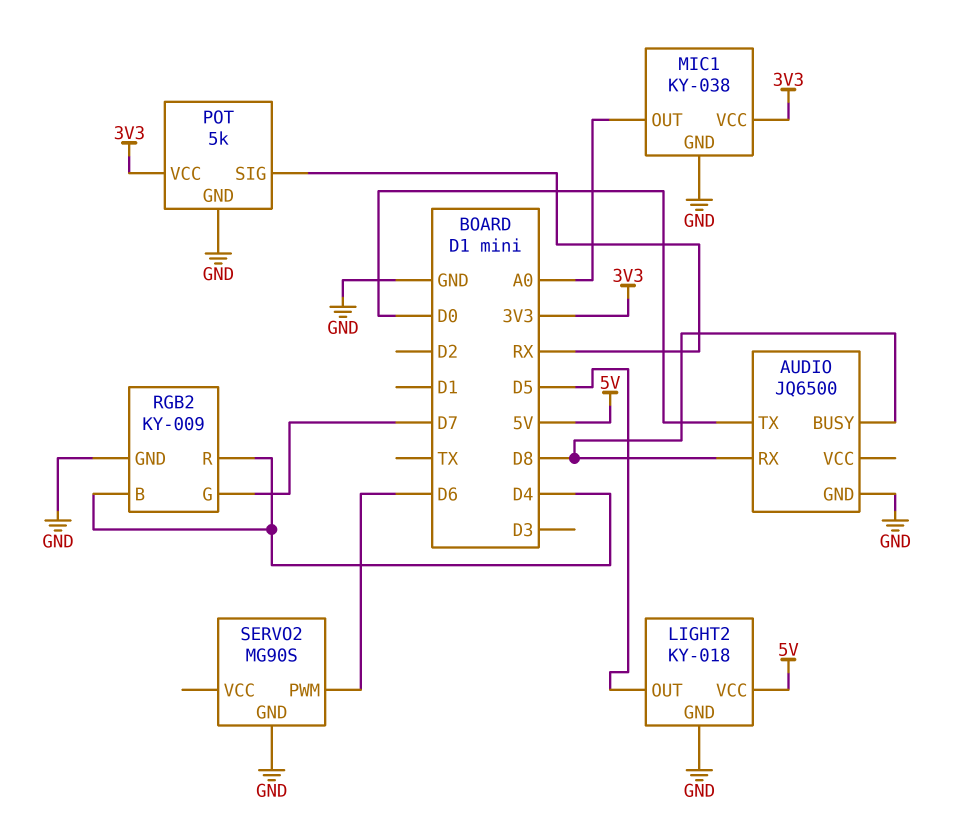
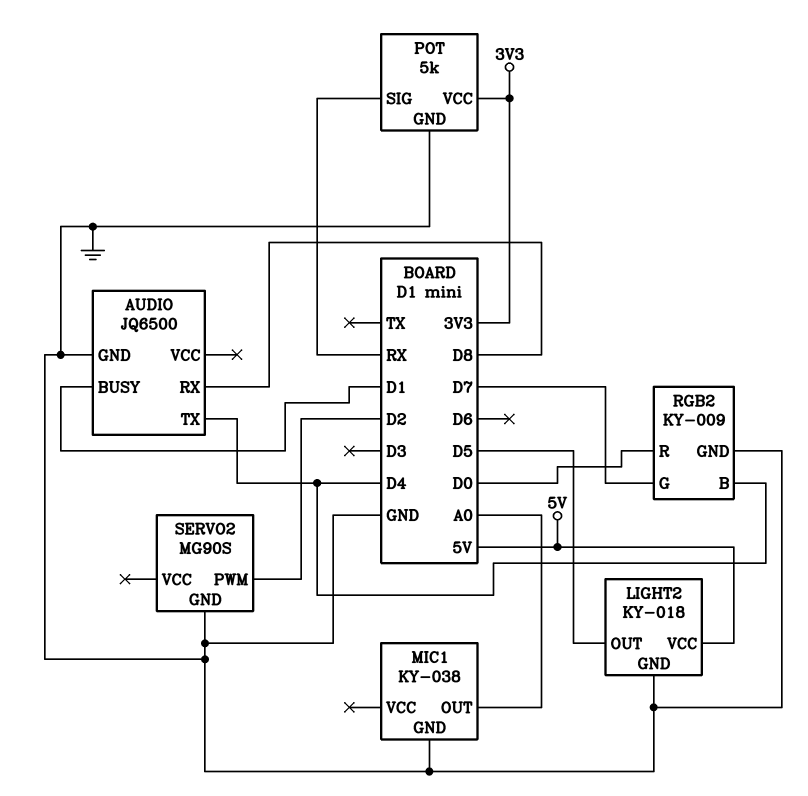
AUDIO pin BUSY: D8 -> D1
AUDIO pin TX: D0 -> D4
MIC1 pin VCC: 3V3 -> none
RGB2 pin R: D4 -> D0
SERVO2 pin PWM: D6 -> D2

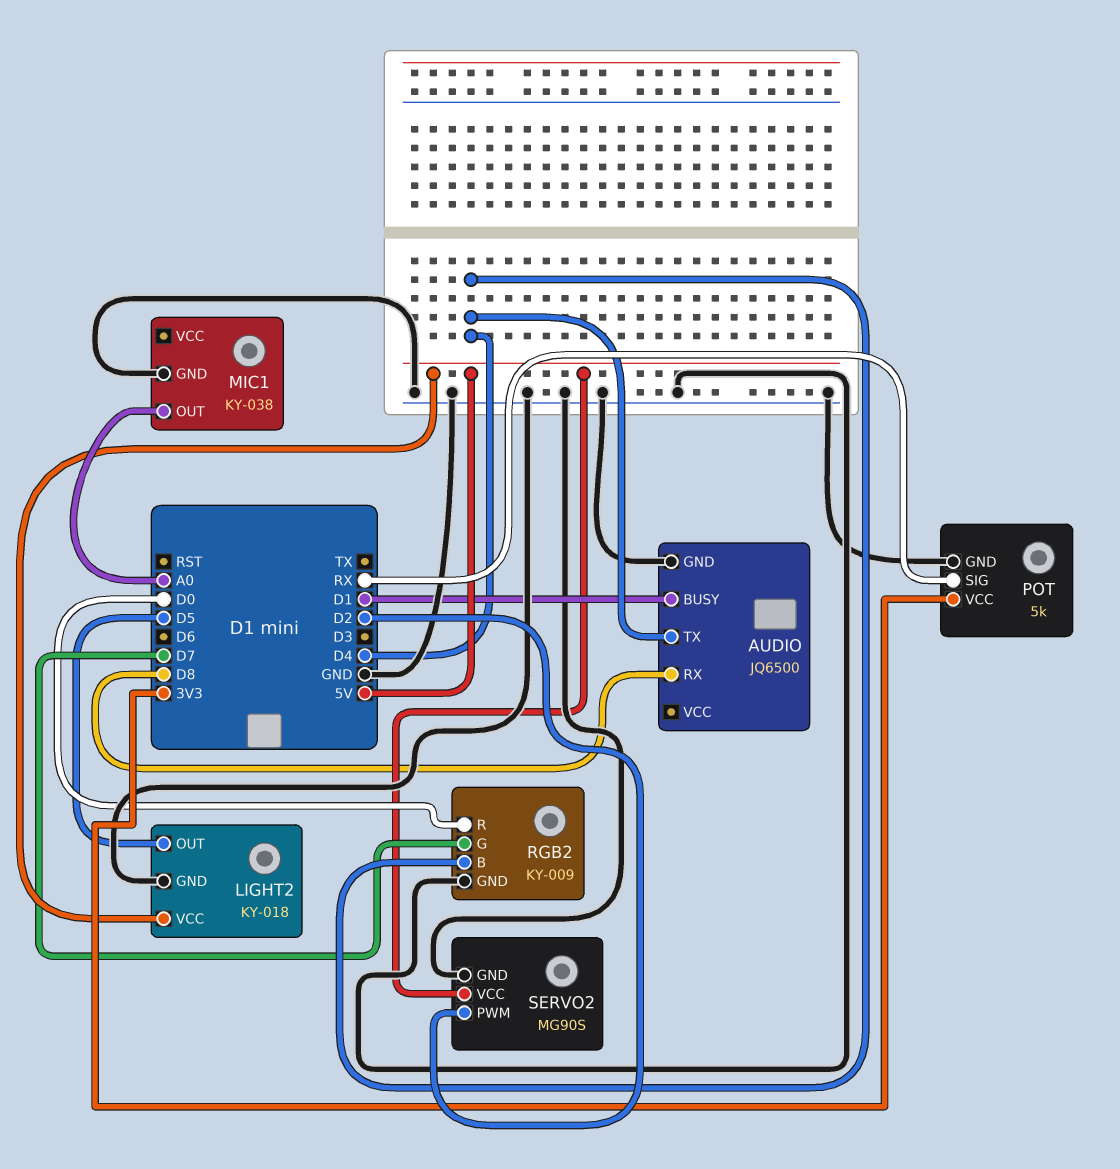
SERVO2 pin VCC: none -> 5V

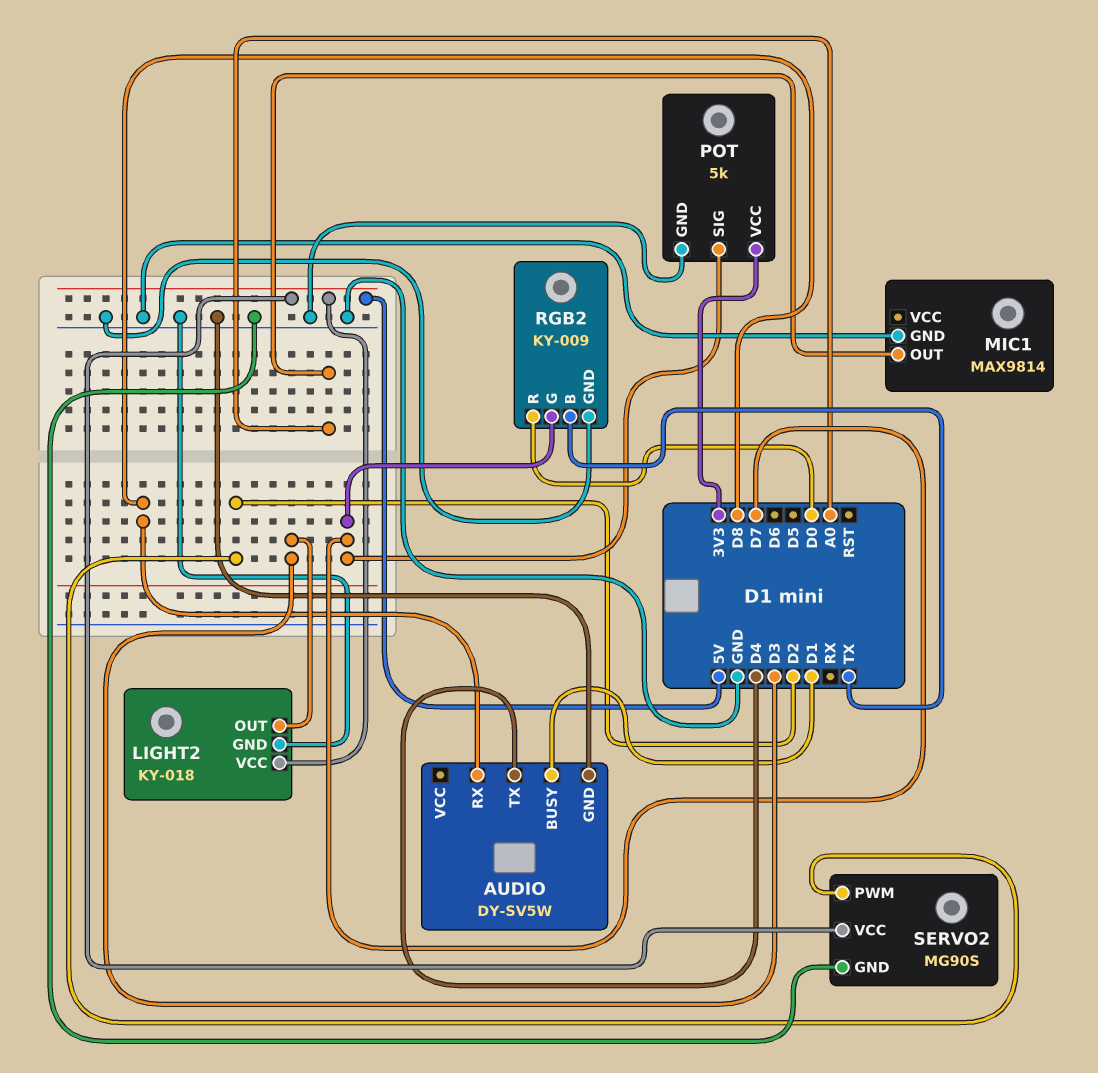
AUDIO: JQ6500 -> DY-SV5W
LIGHT2 pin OUT: D5 -> D3
MIC1: KY-038 -> MAX9814
POT pin SIG: RX -> D7
RGB2 pin B: D4 -> TX

